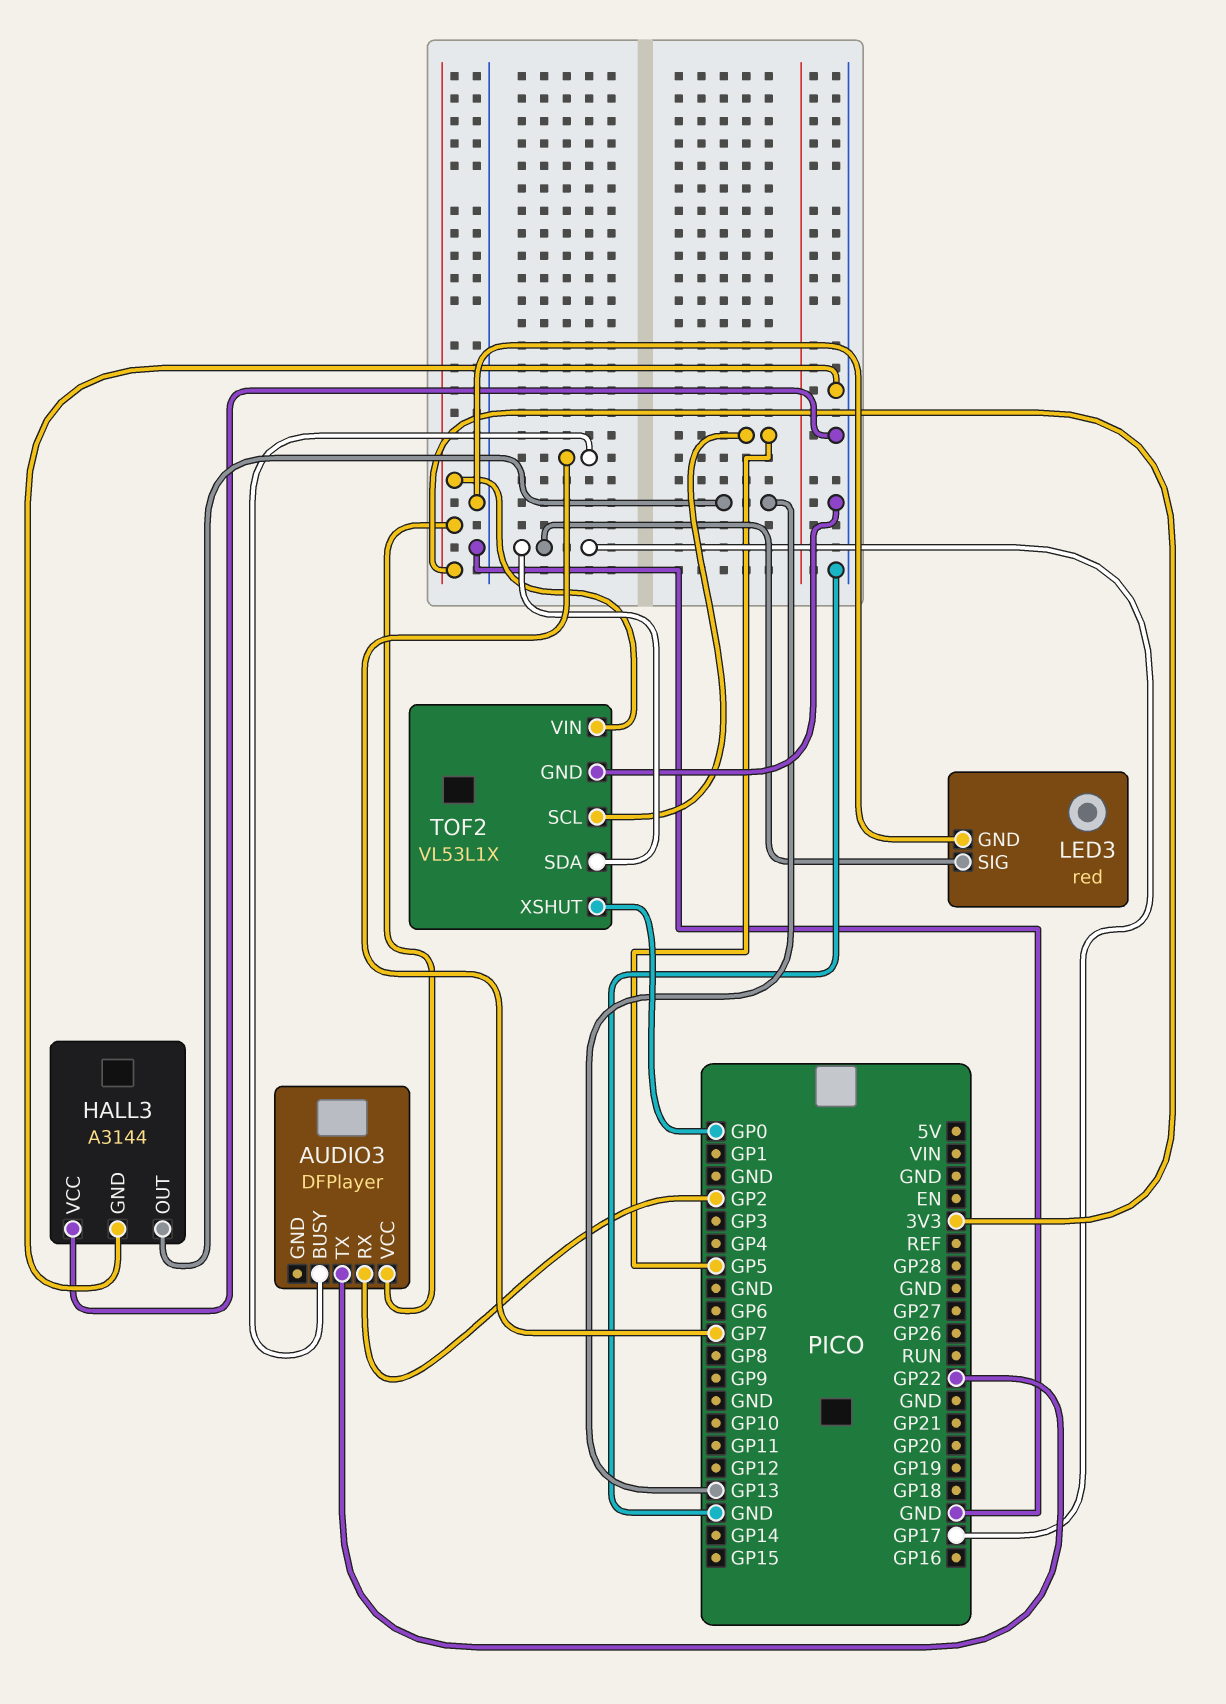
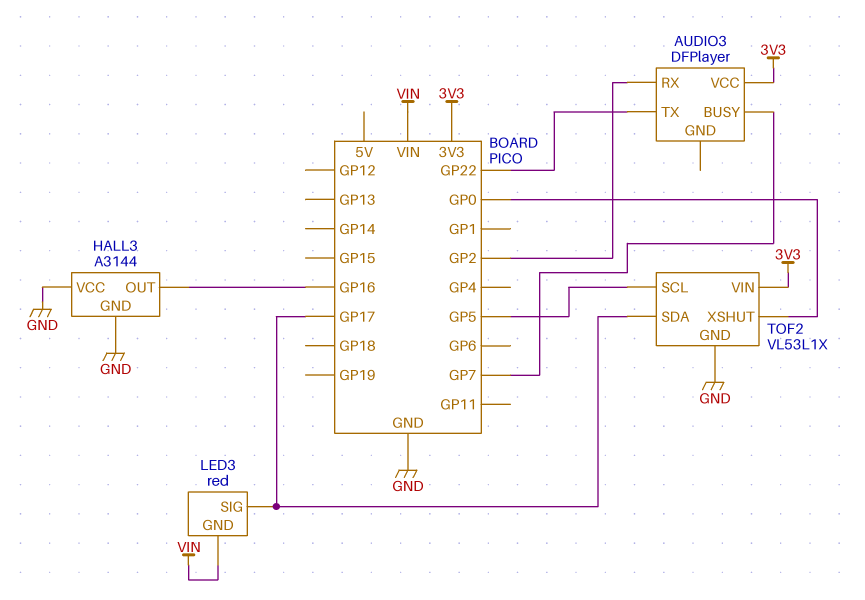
HALL3 pin OUT: GP13 -> GP16
LED3 pin GND: GND -> VIN

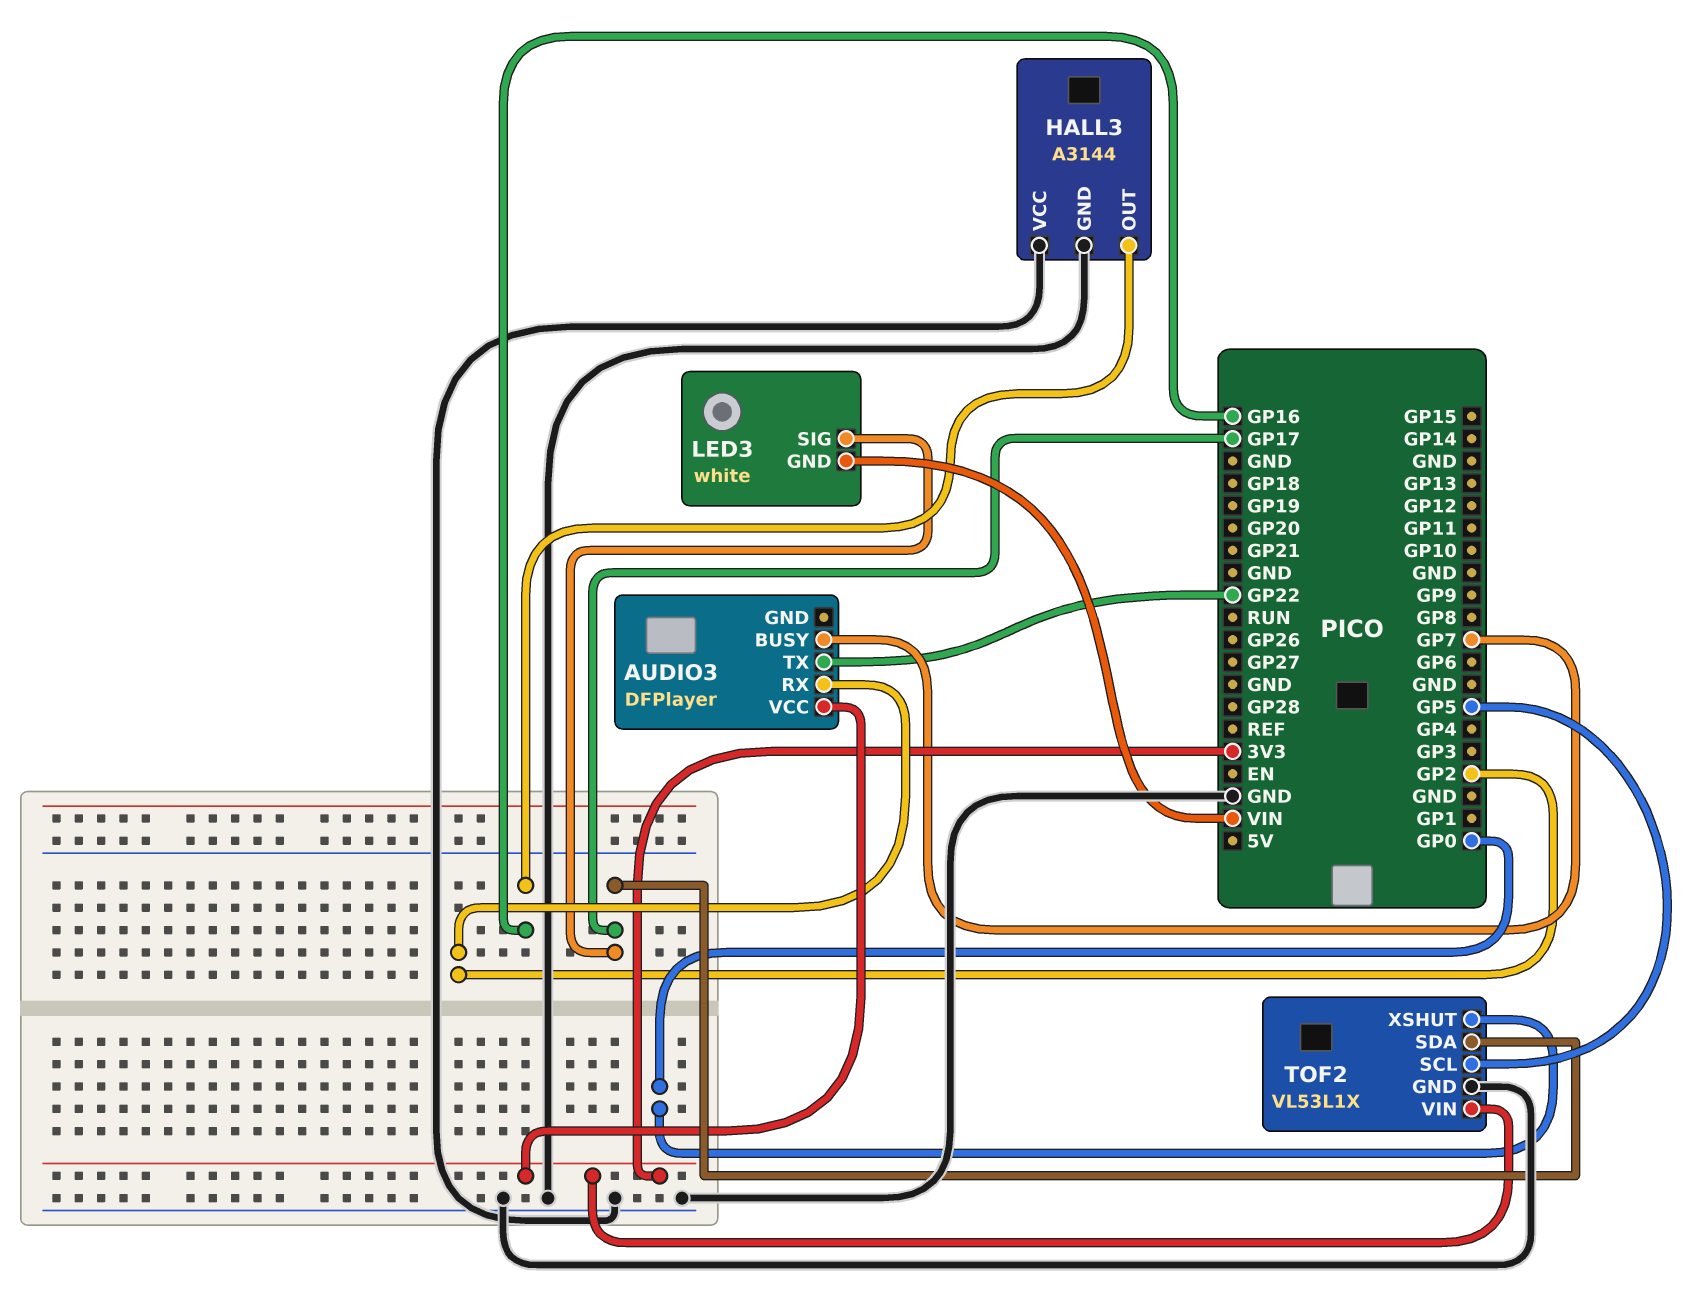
LED3: red -> white

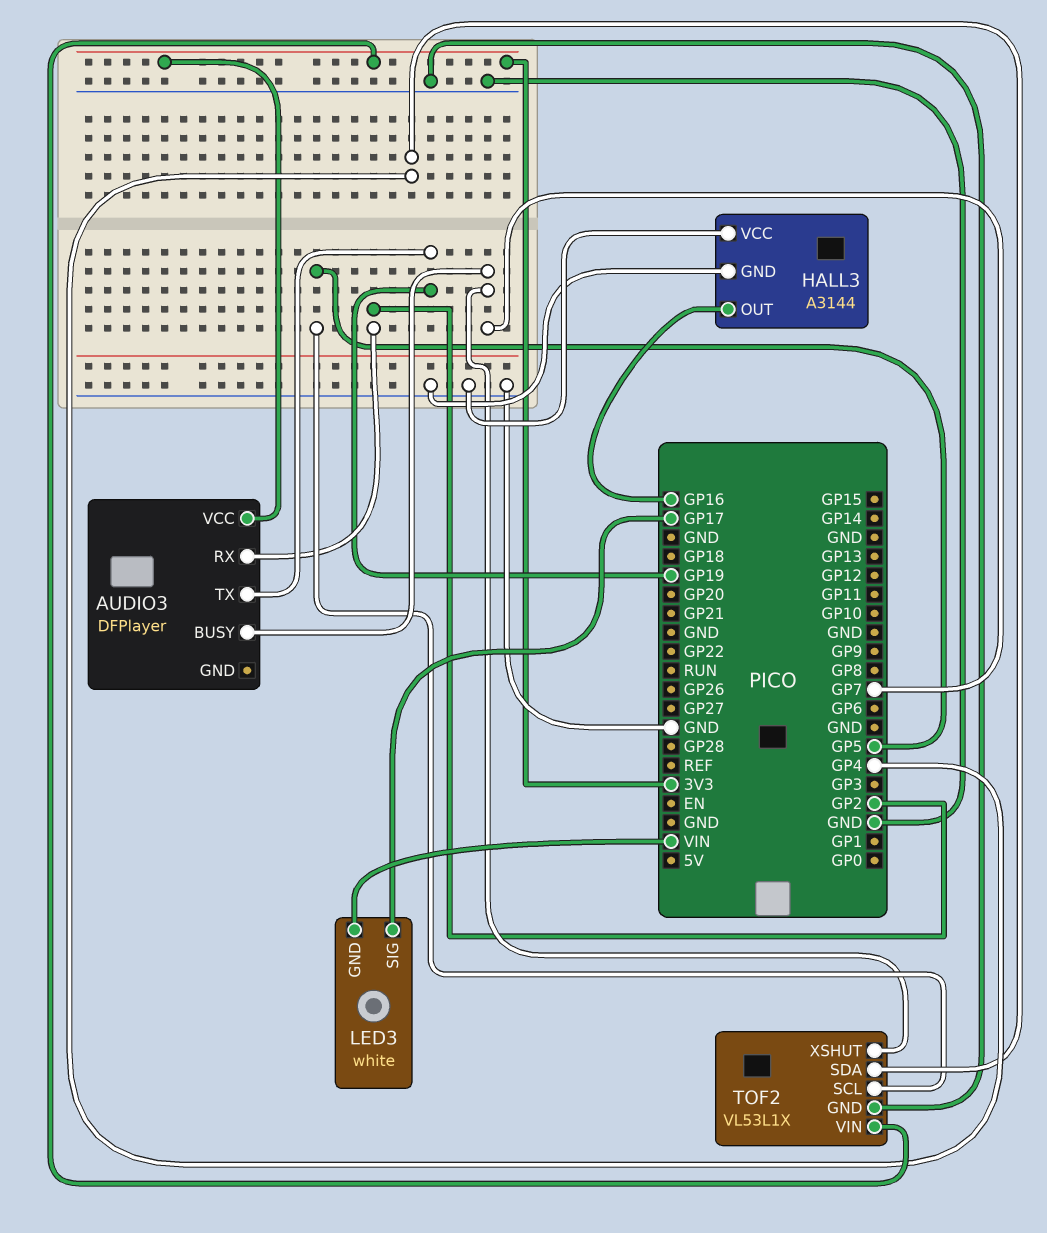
AUDIO3 pin TX: GP22 -> GP19
TOF2 pin SDA: GP17 -> GP4
TOF2 pin XSHUT: GP0 -> GP7

